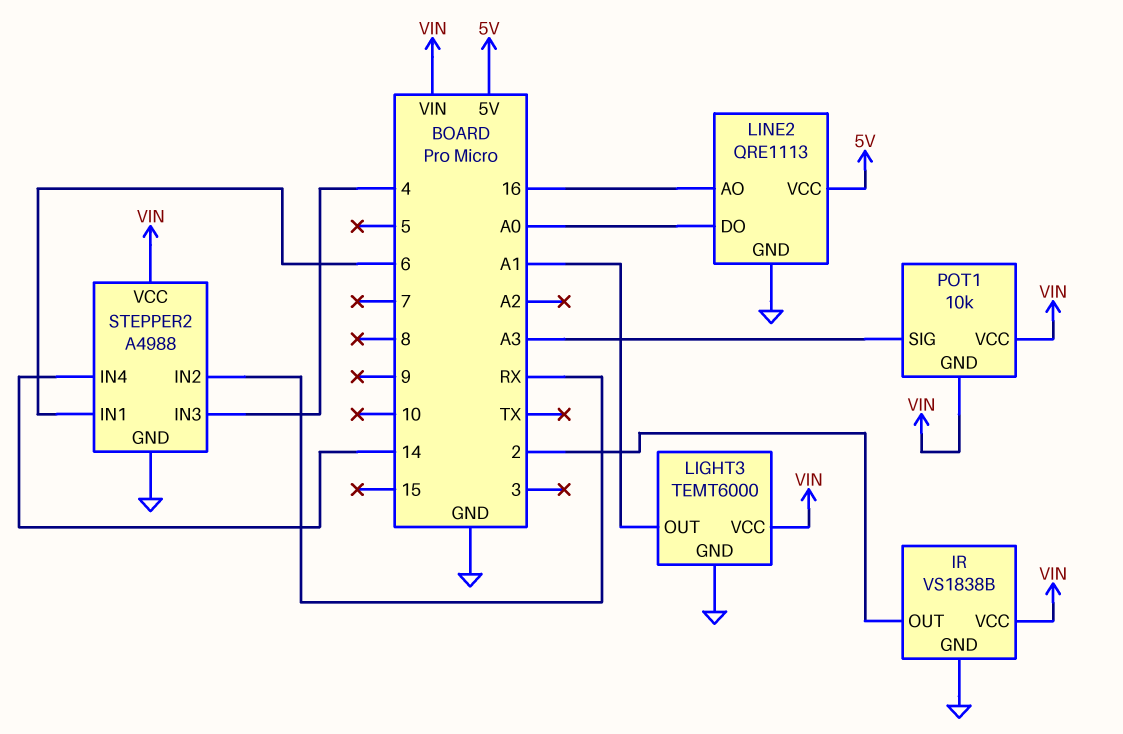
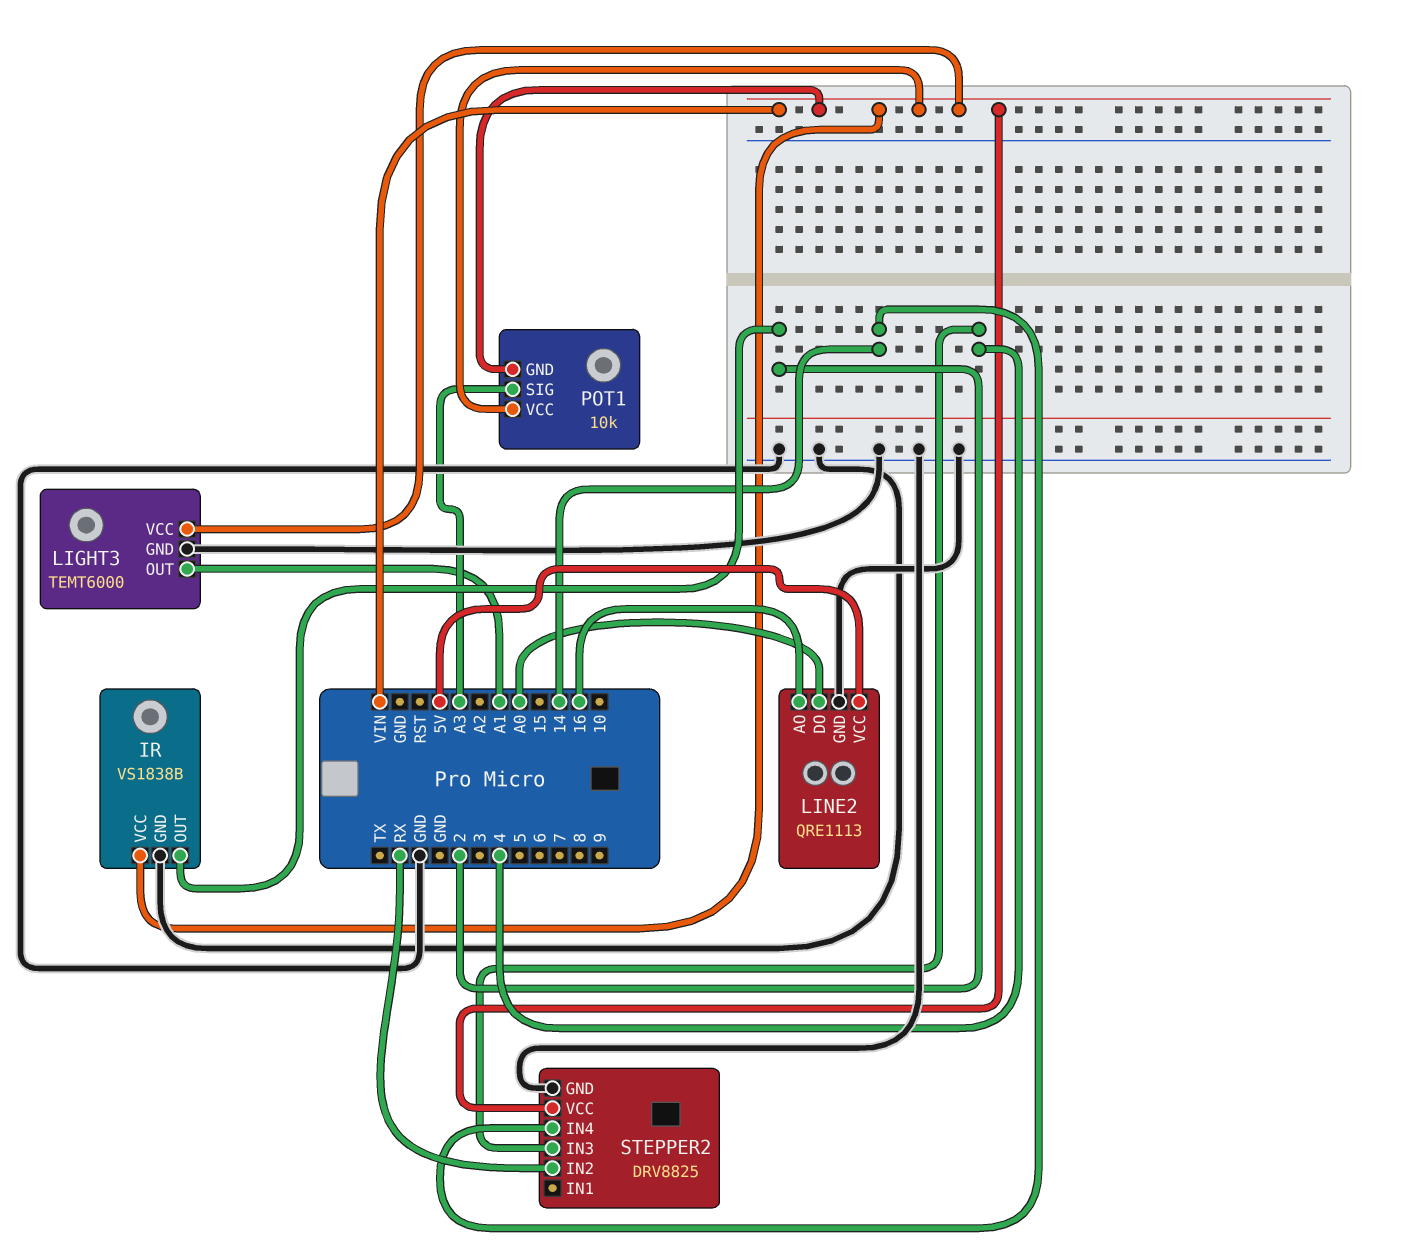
STEPPER2: A4988 -> DRV8825
STEPPER2 pin IN1: 6 -> none

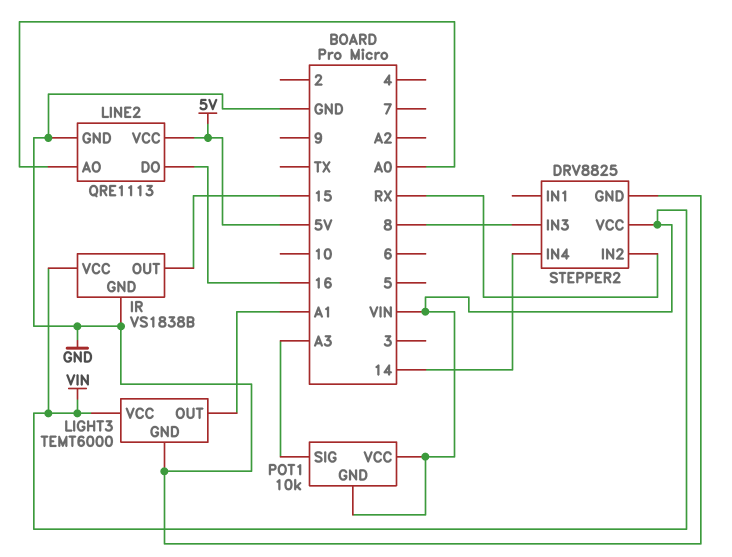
IR pin OUT: 2 -> 15
LINE2 pin AO: 16 -> A0
LINE2 pin DO: A0 -> 16
STEPPER2 pin IN3: 4 -> 8

